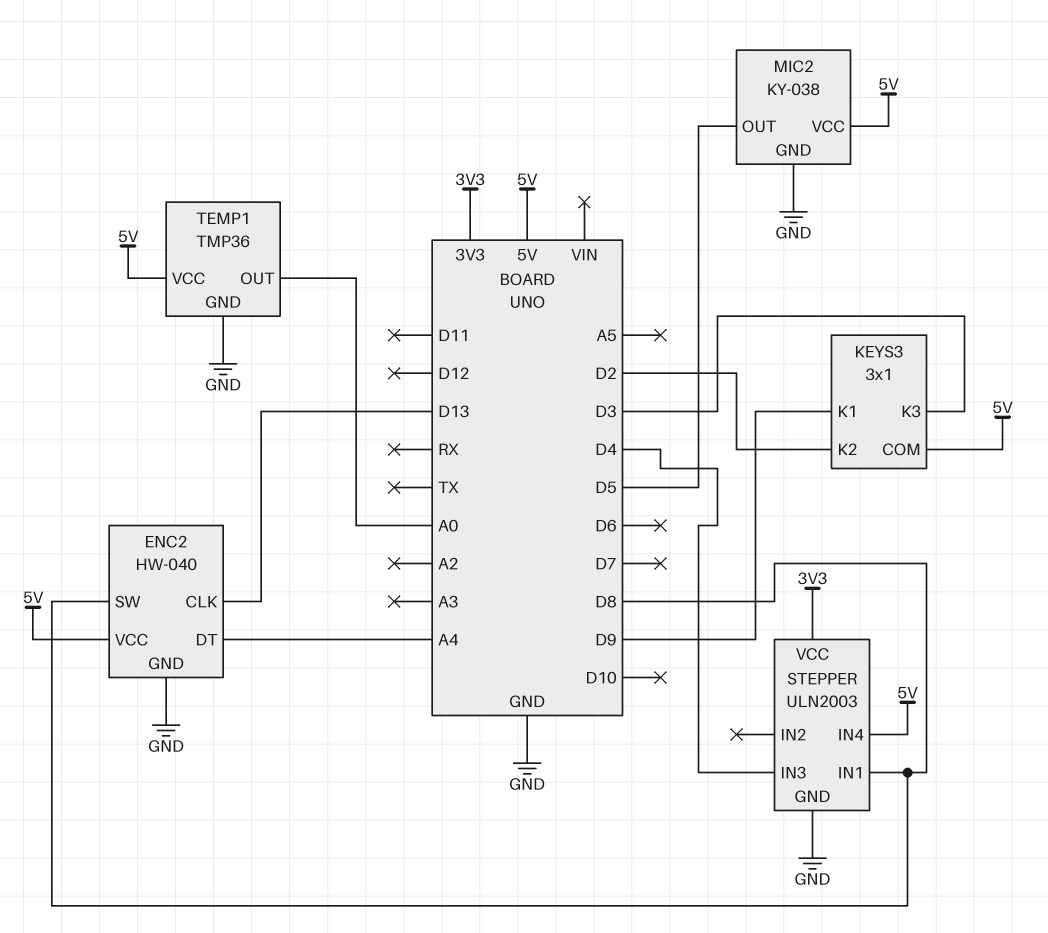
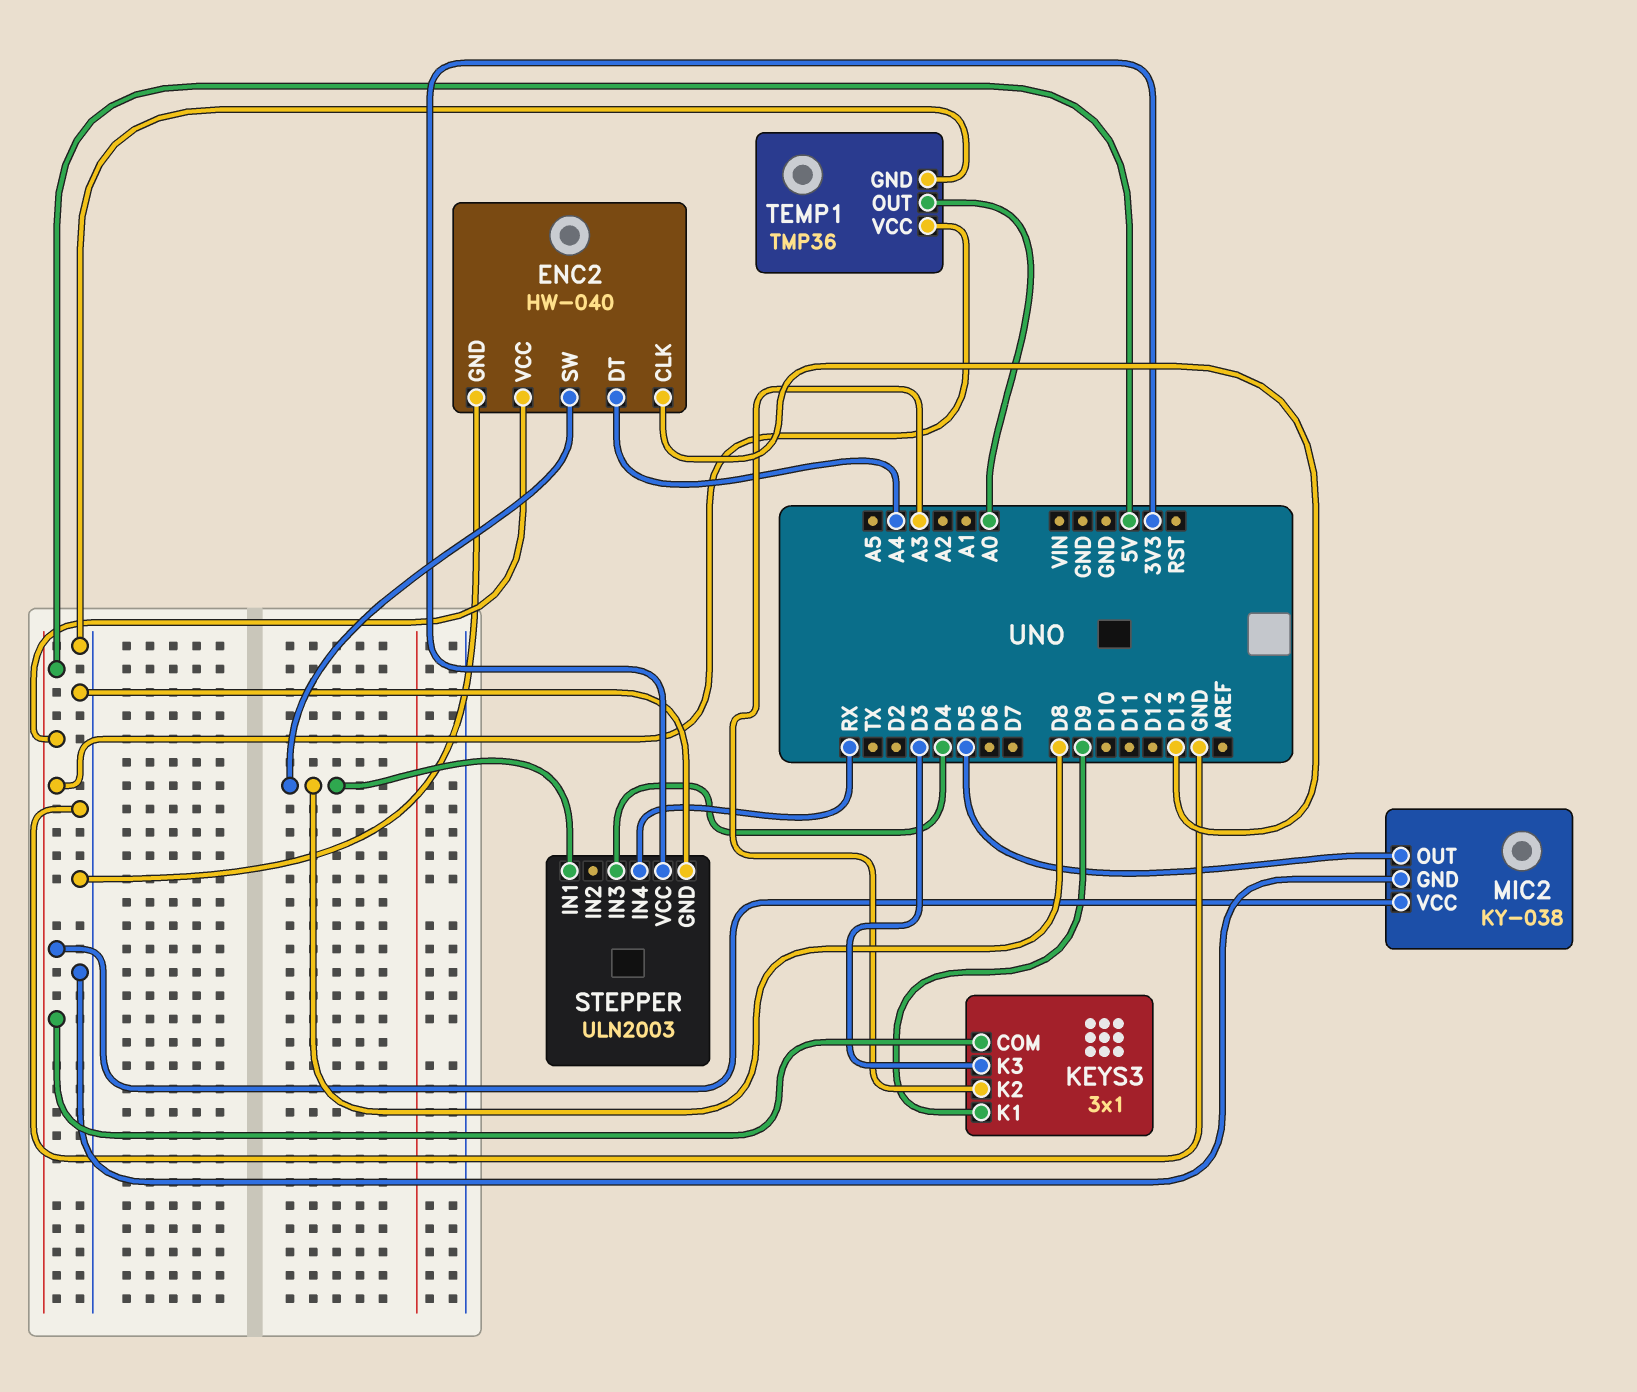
KEYS3 pin K2: D2 -> A3
STEPPER pin IN4: 5V -> RX

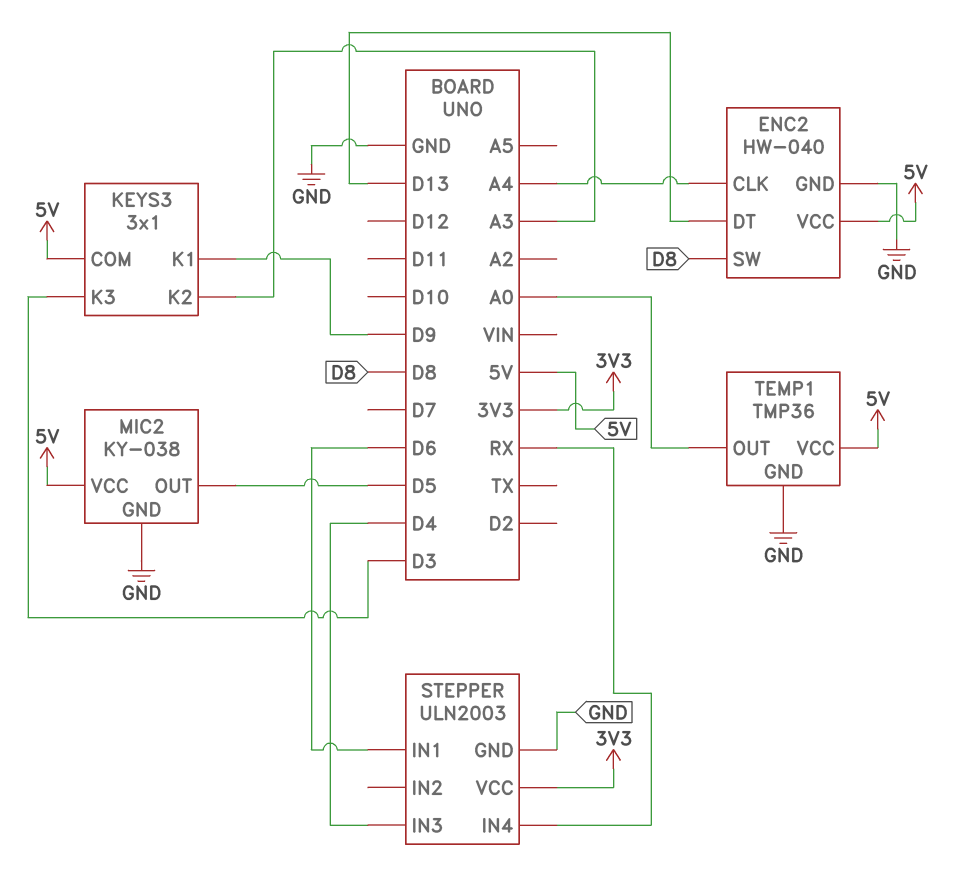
ENC2 pin CLK: D13 -> A4
ENC2 pin DT: A4 -> D13
STEPPER pin IN1: D8 -> D6

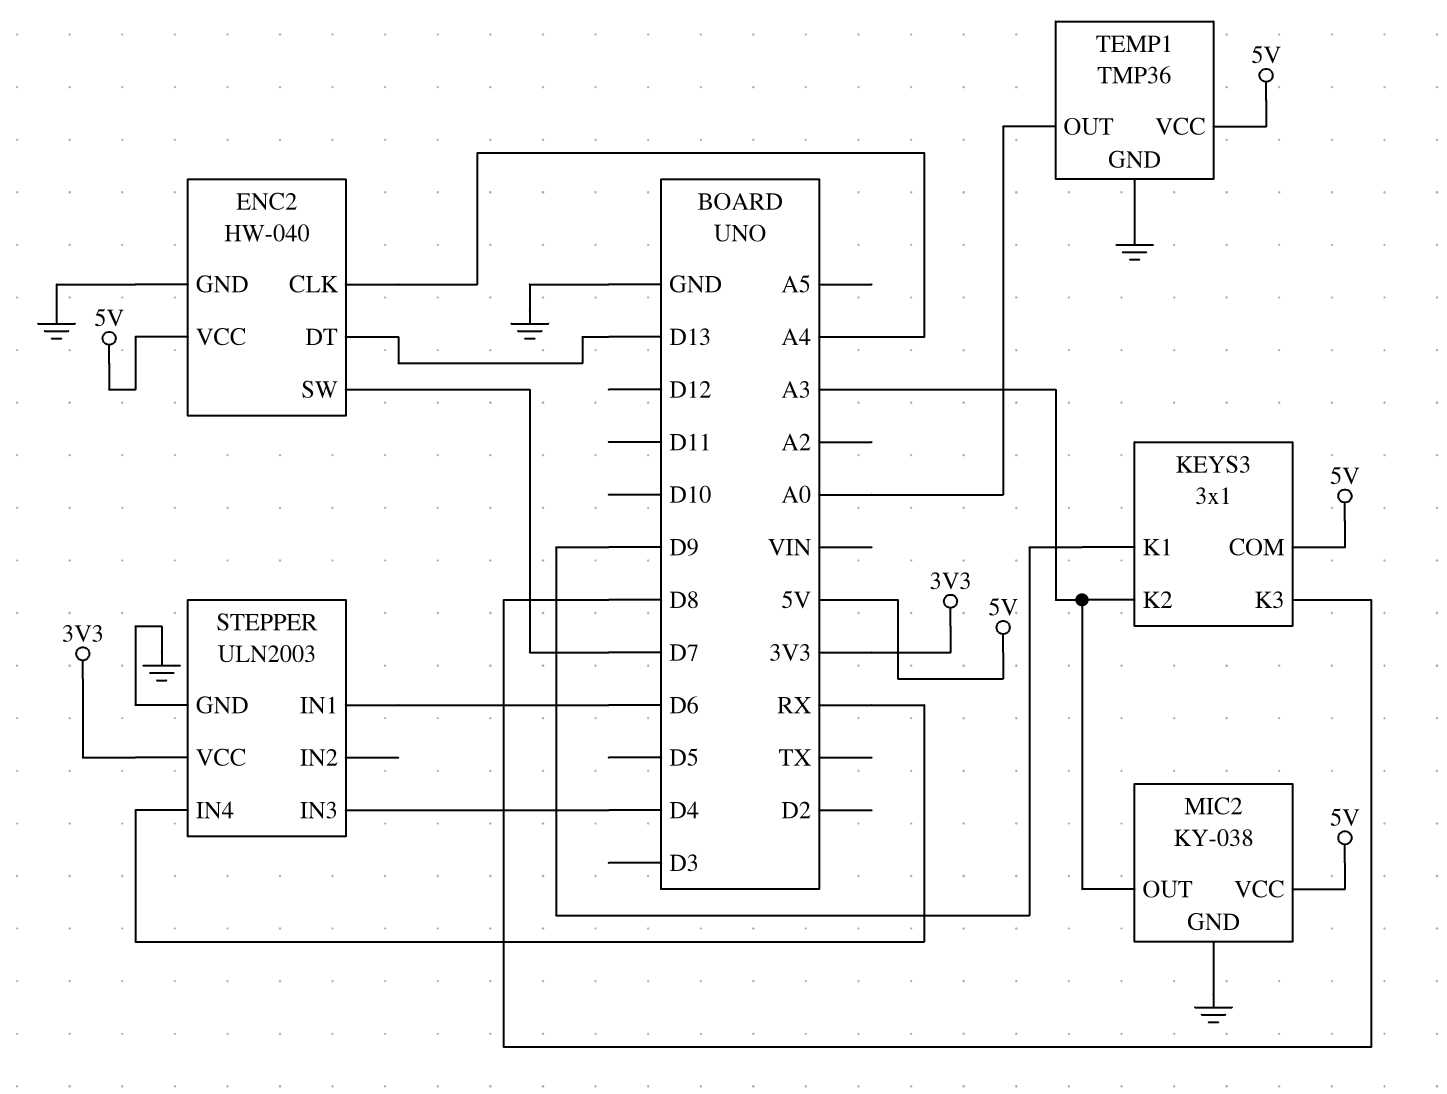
ENC2 pin SW: D8 -> D7
KEYS3 pin K3: D3 -> D8
MIC2 pin OUT: D5 -> A3

